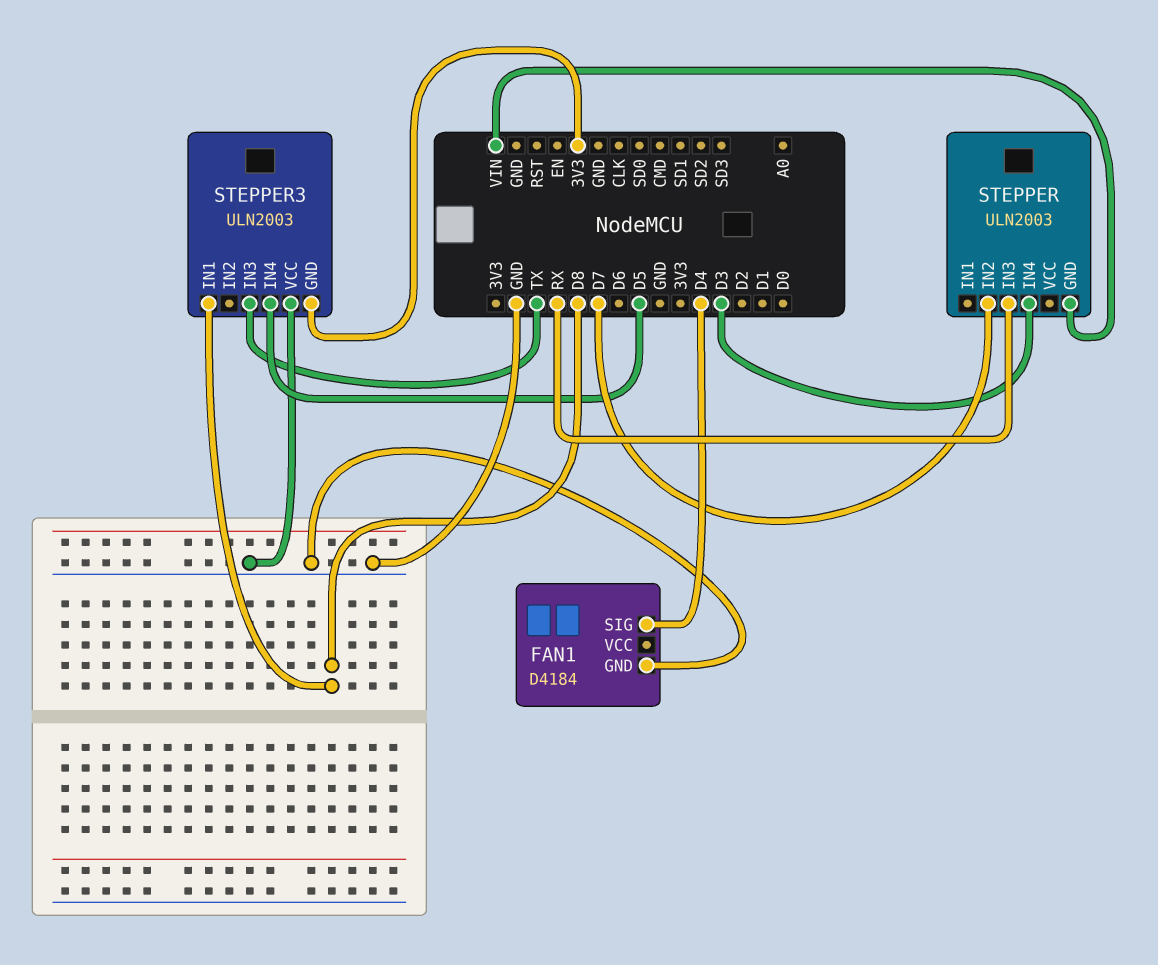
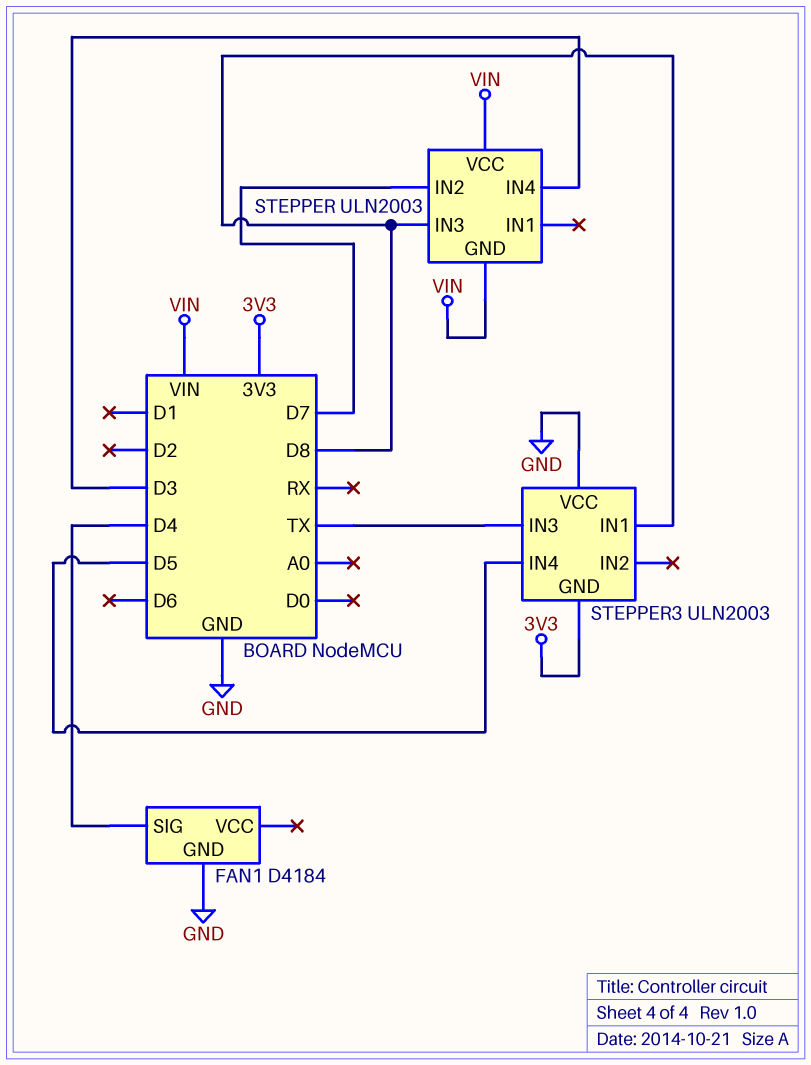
STEPPER pin IN3: RX -> D8
STEPPER pin VCC: none -> VIN

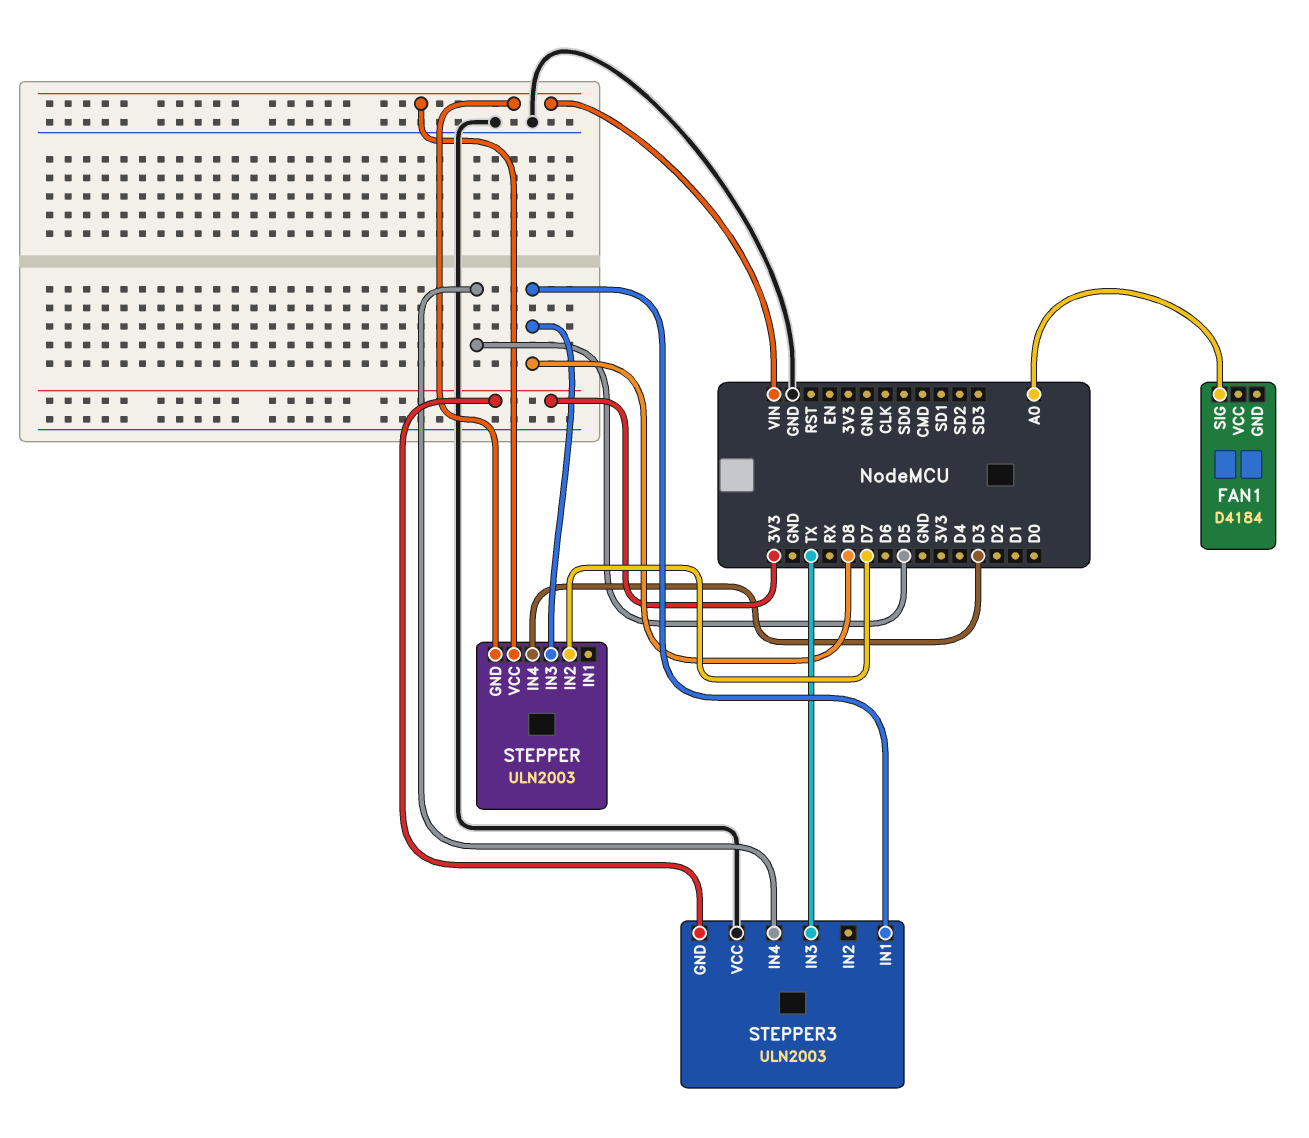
FAN1 pin GND: GND -> none
FAN1 pin SIG: D4 -> A0

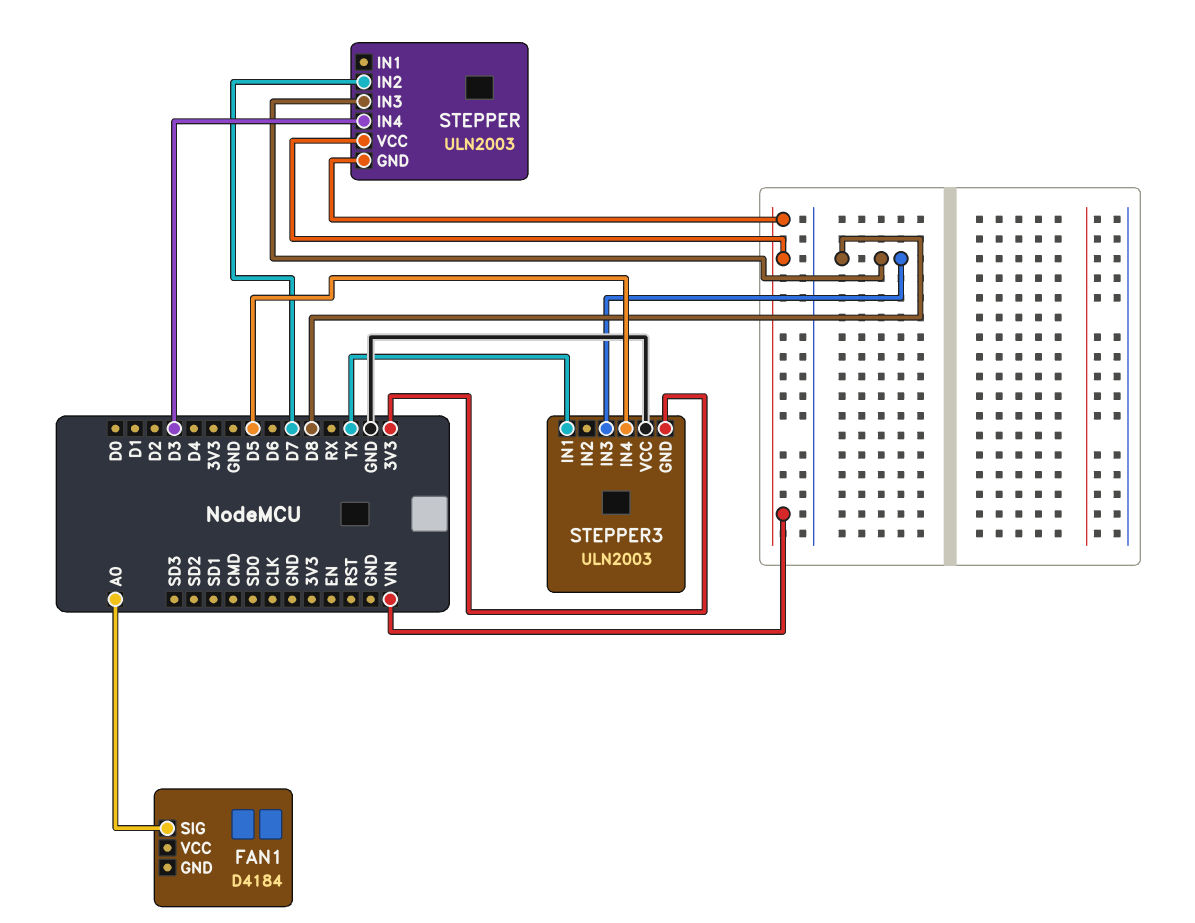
STEPPER3 pin IN1: D8 -> TX
STEPPER3 pin IN3: TX -> D8

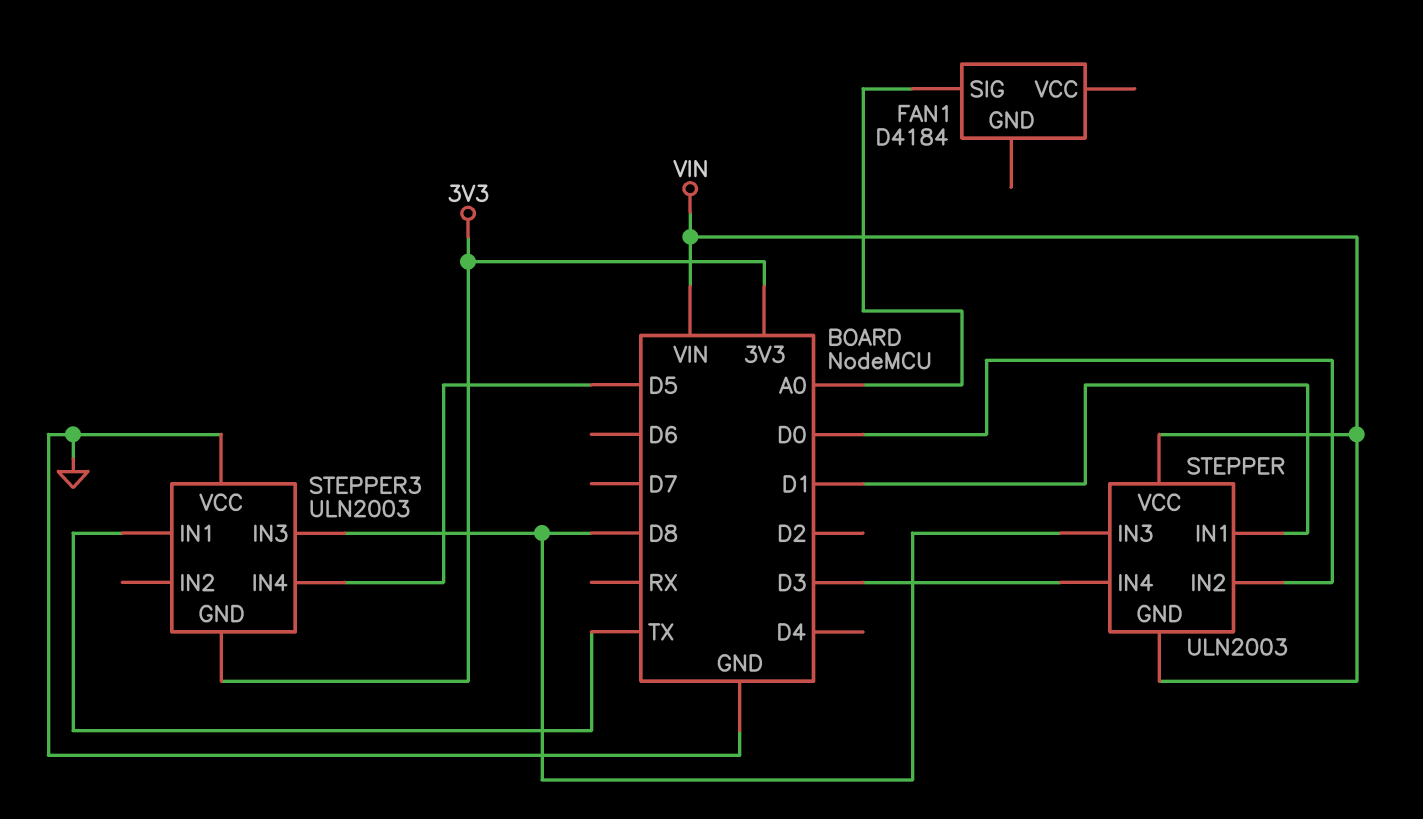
STEPPER pin IN1: none -> D1
STEPPER pin IN2: D7 -> D0

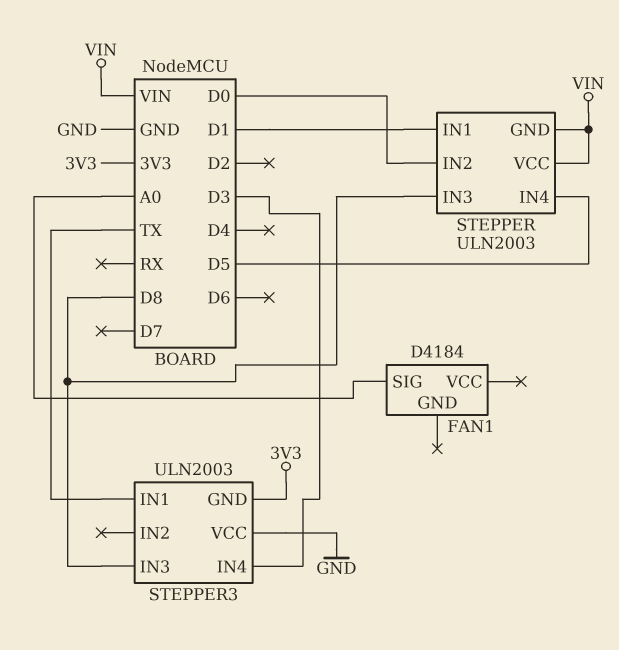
STEPPER pin IN4: D3 -> D5
STEPPER3 pin IN4: D5 -> D3

